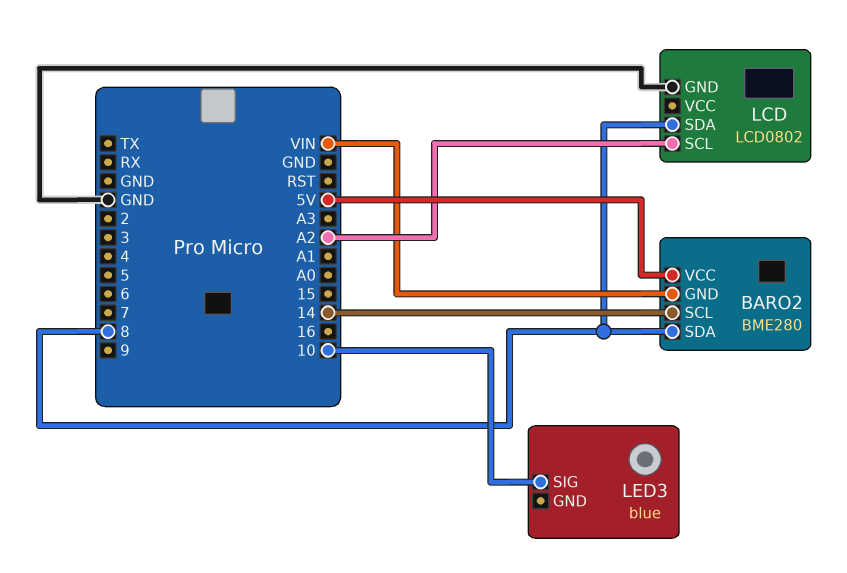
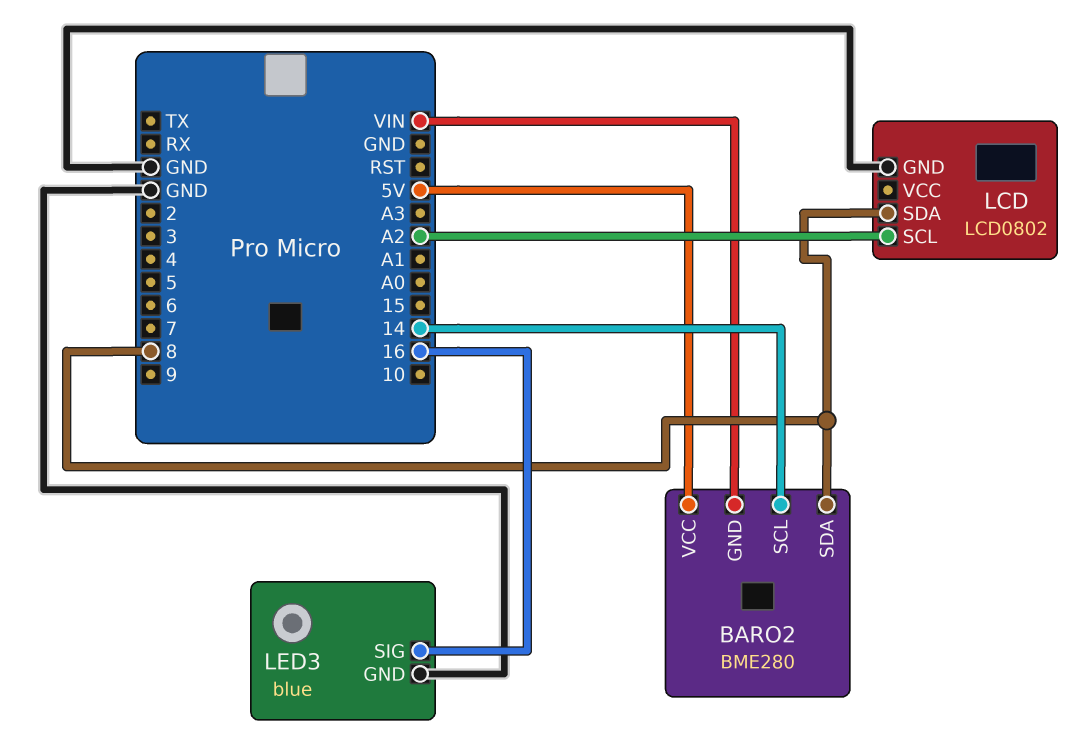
LED3 pin GND: none -> GND
LED3 pin SIG: 10 -> 16

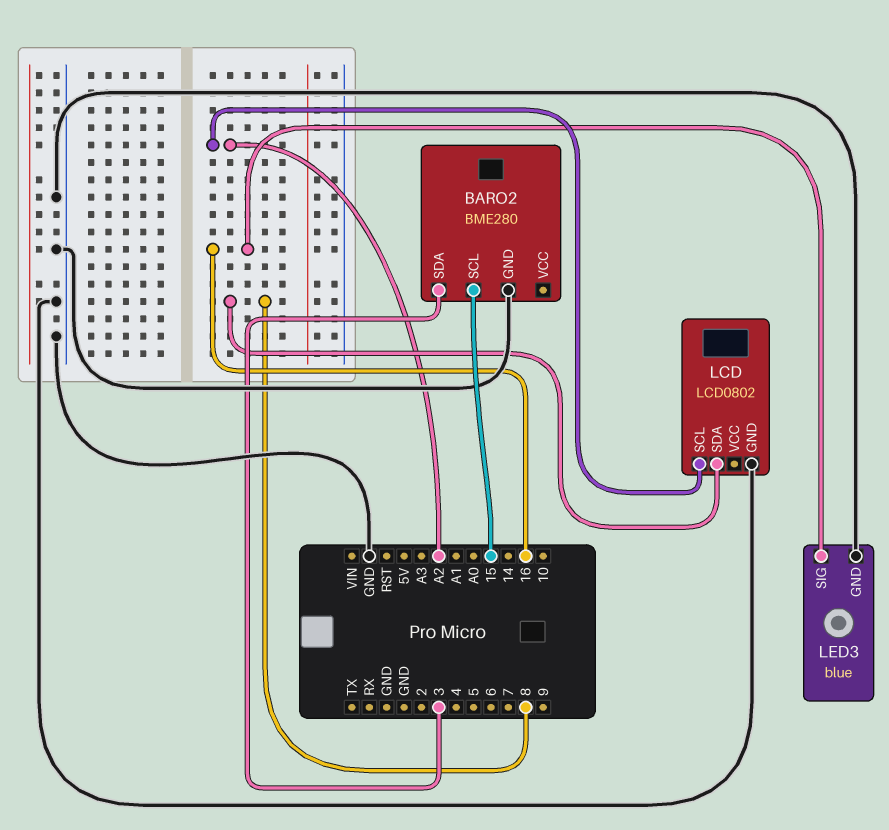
BARO2 pin GND: VIN -> GND
BARO2 pin SCL: 14 -> 15
BARO2 pin SDA: 8 -> 3
BARO2 pin VCC: 5V -> none

